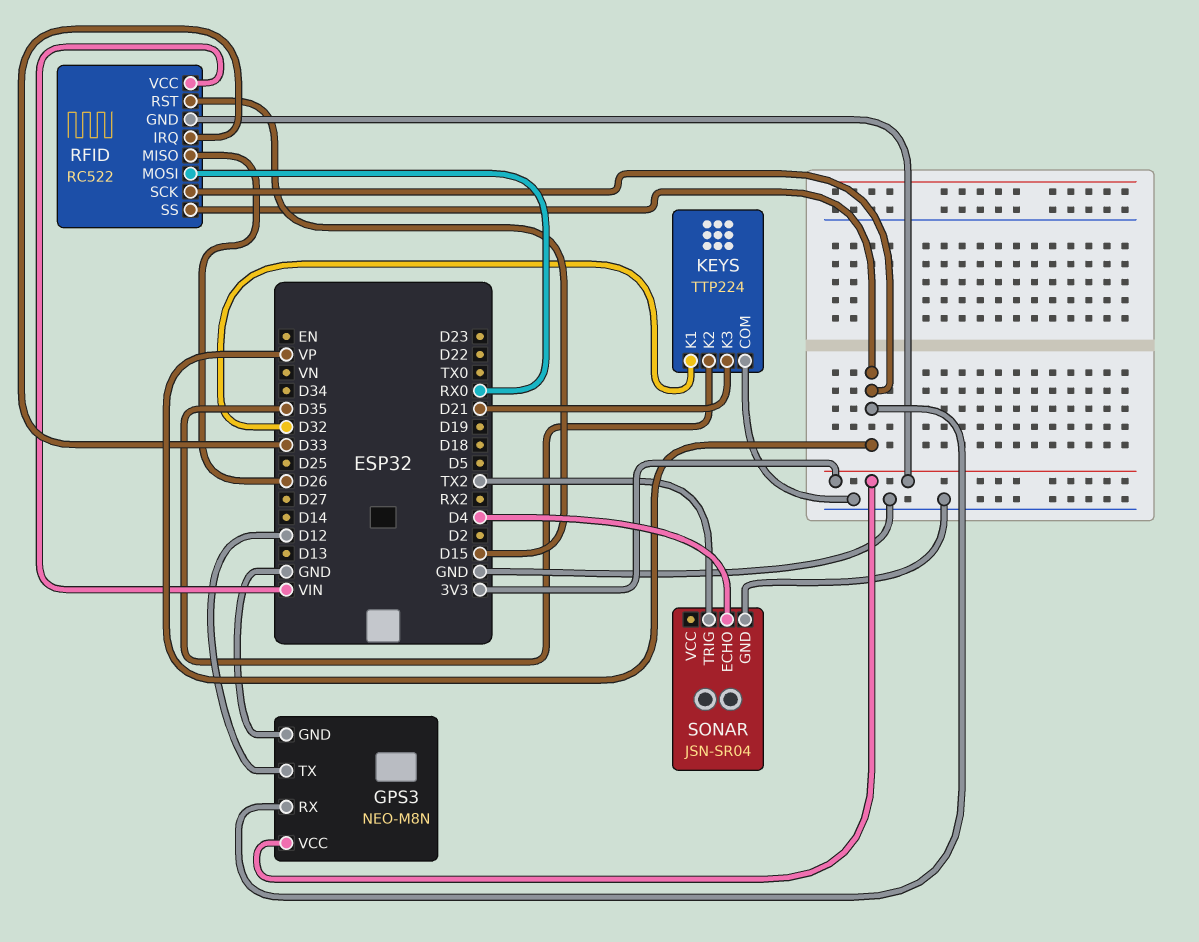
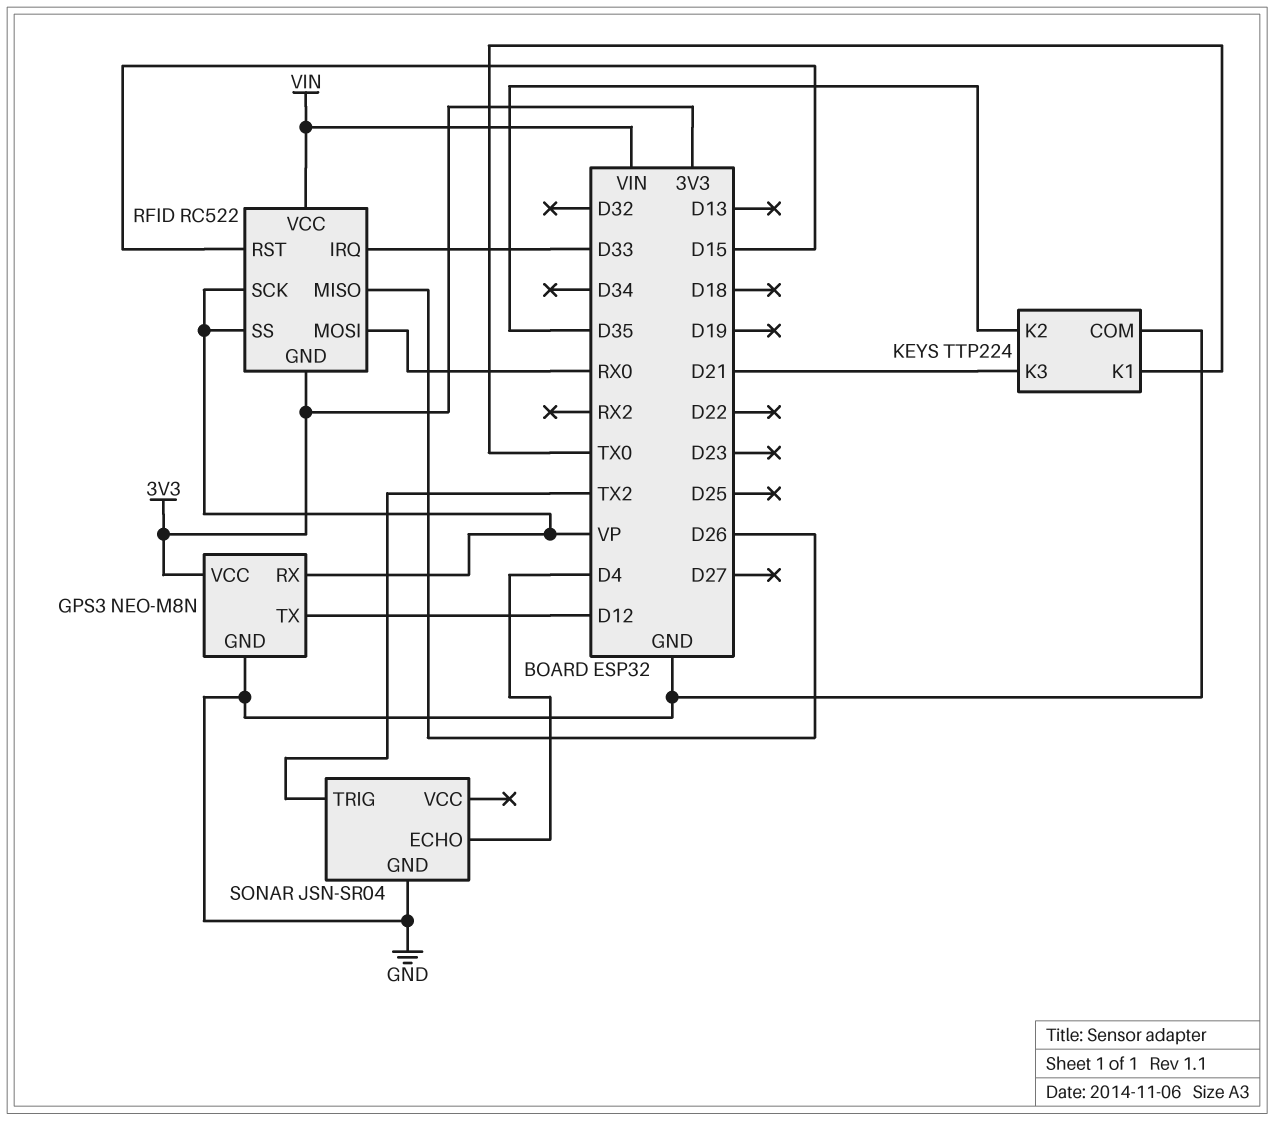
KEYS pin K1: D32 -> TX0

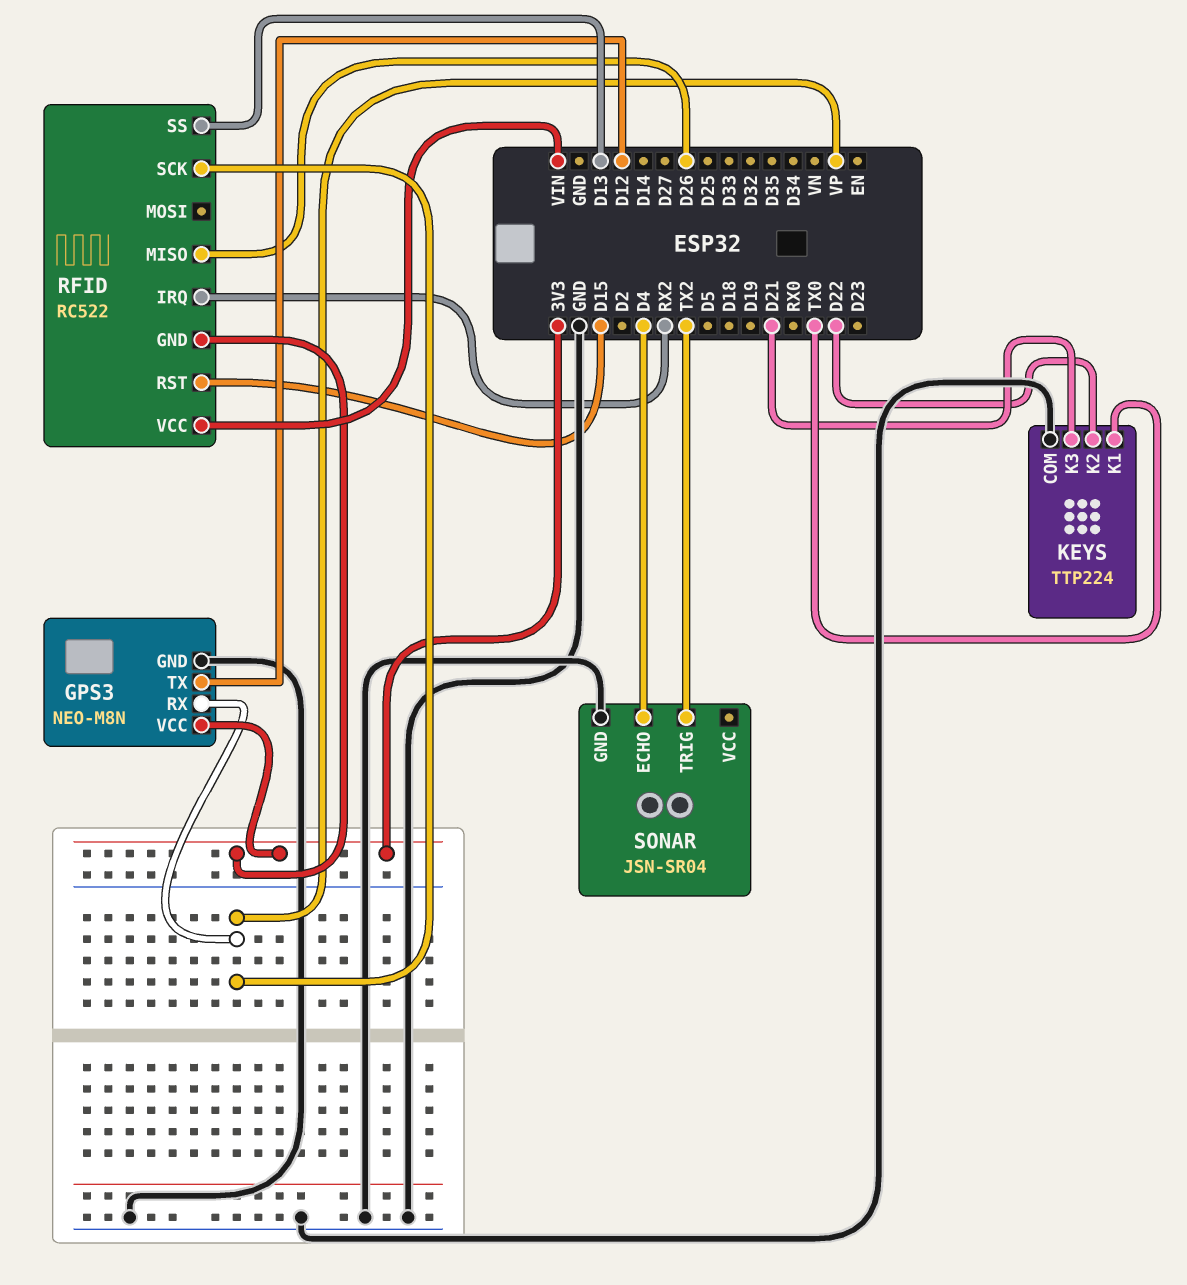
KEYS pin K2: D35 -> D22
RFID pin IRQ: D33 -> RX2
RFID pin MOSI: RX0 -> none
RFID pin SS: VP -> D13

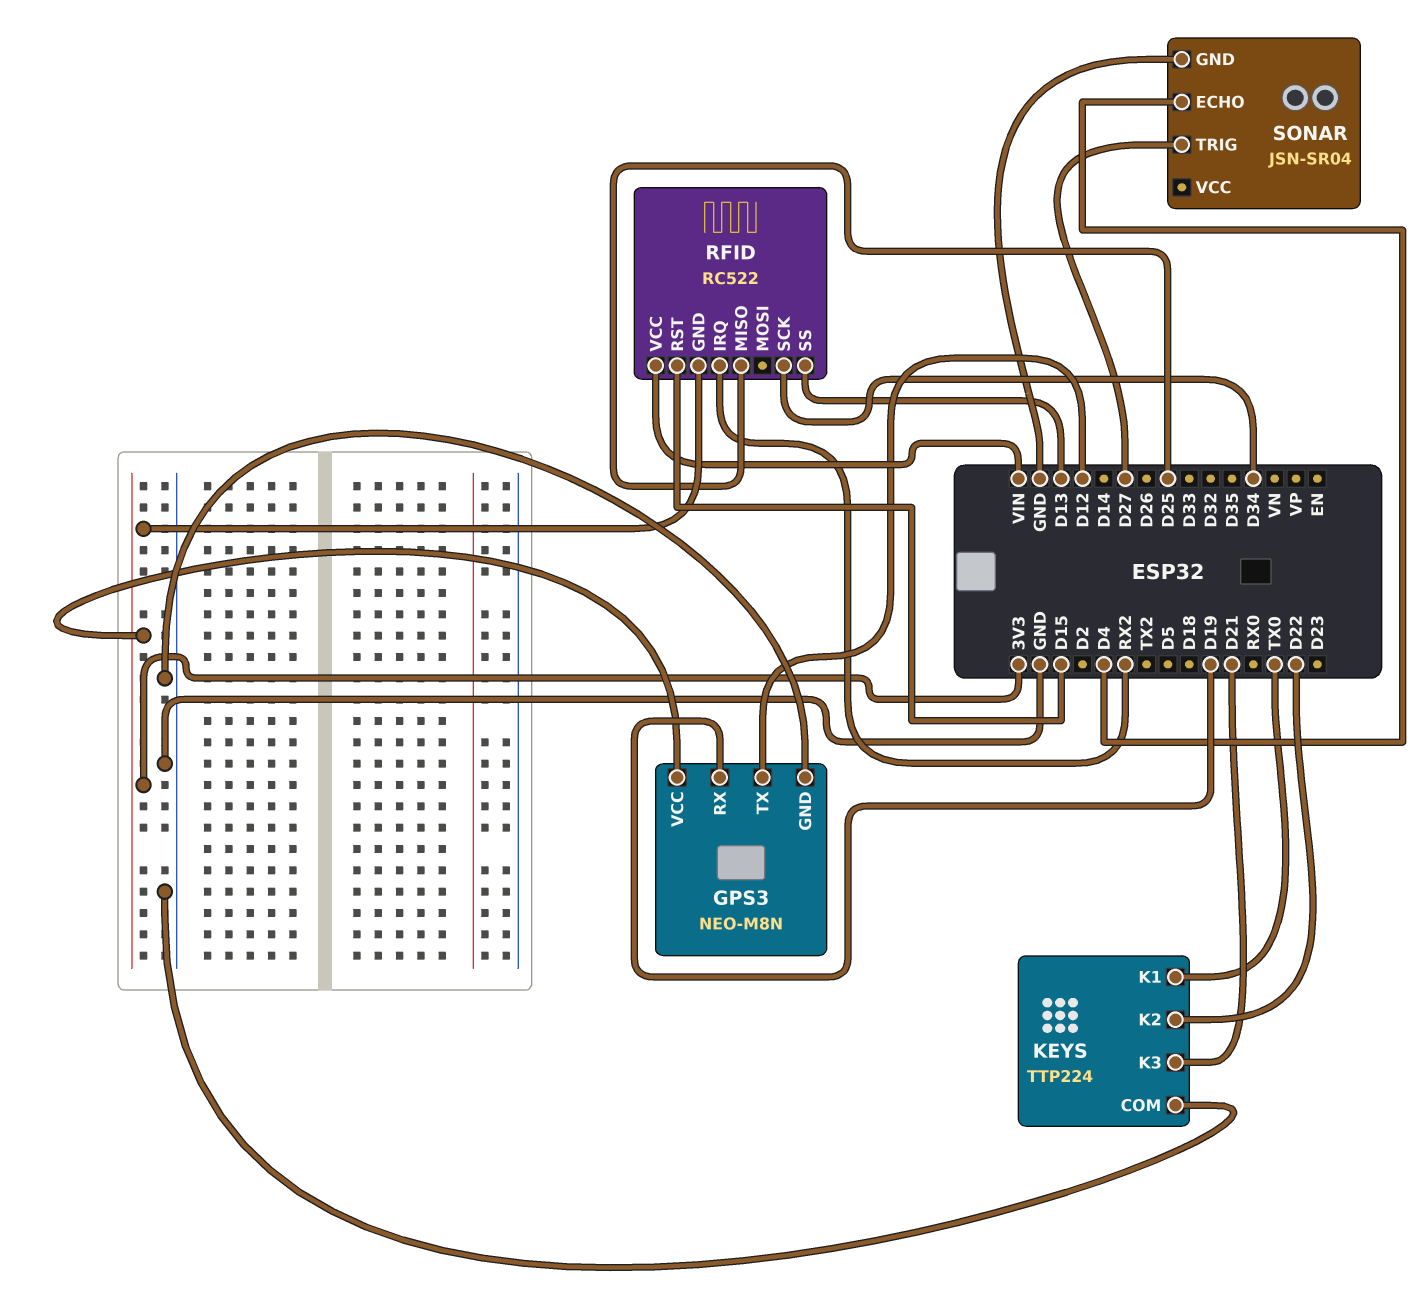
GPS3 pin RX: VP -> D19
RFID pin MISO: D26 -> D25
RFID pin SCK: VP -> D34
SONAR pin TRIG: TX2 -> D27

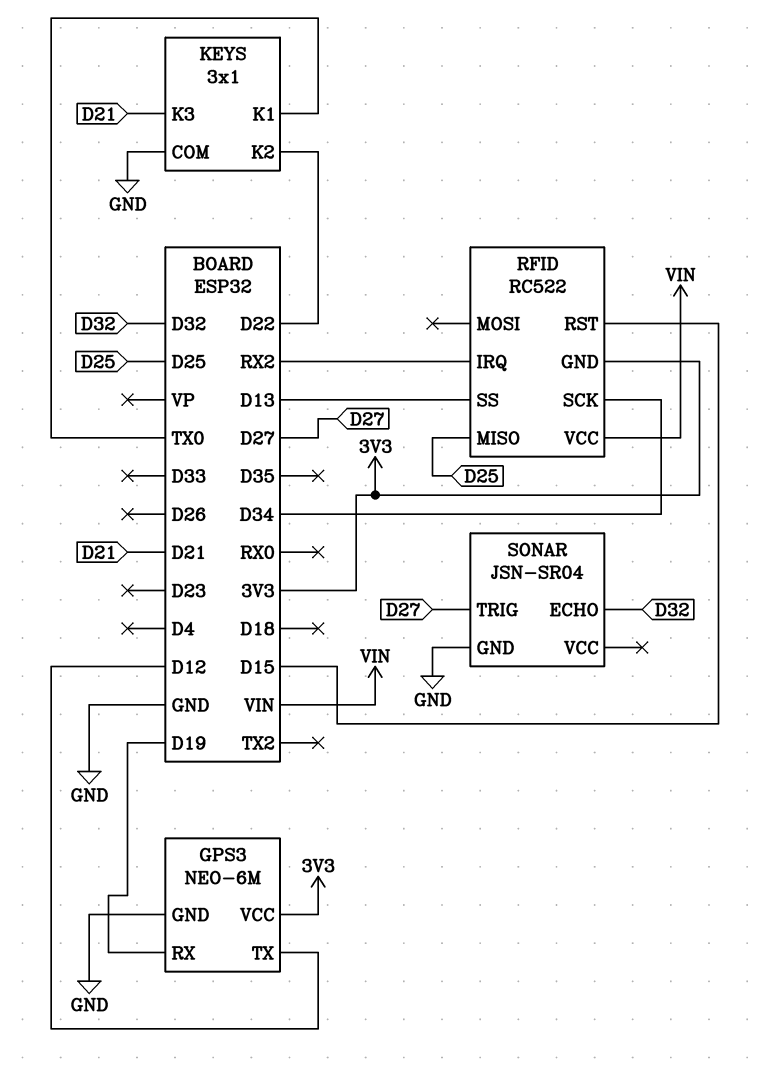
GPS3: NEO-M8N -> NEO-6M
KEYS: TTP224 -> 3x1
SONAR pin ECHO: D4 -> D32

